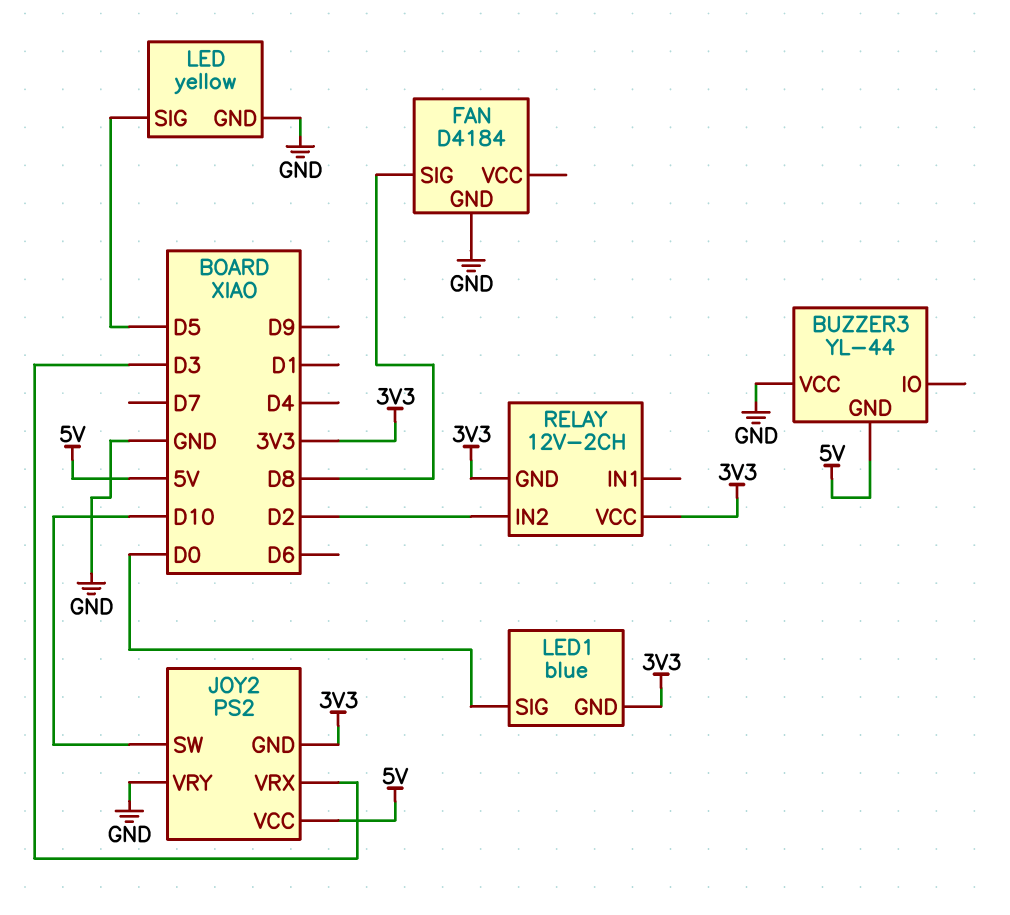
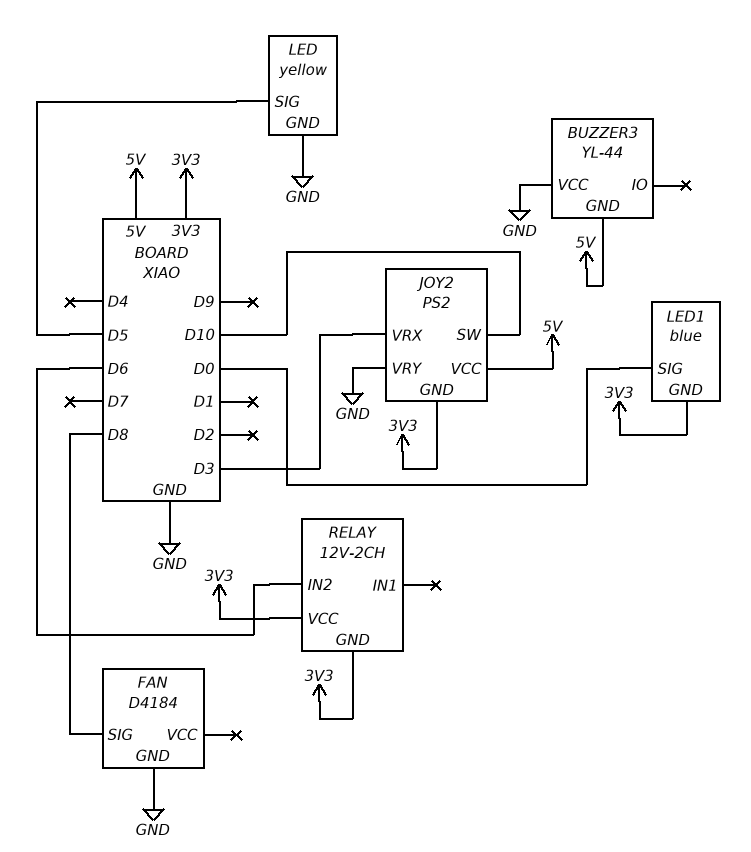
RELAY pin IN2: D2 -> D6

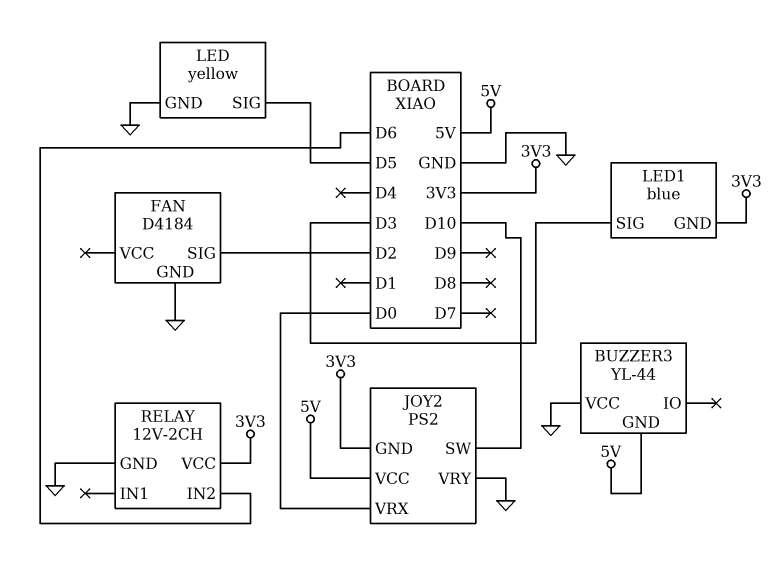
FAN pin SIG: D8 -> D2
JOY2 pin VRX: D3 -> D0
LED1 pin SIG: D0 -> D3
RELAY pin GND: 3V3 -> GND

